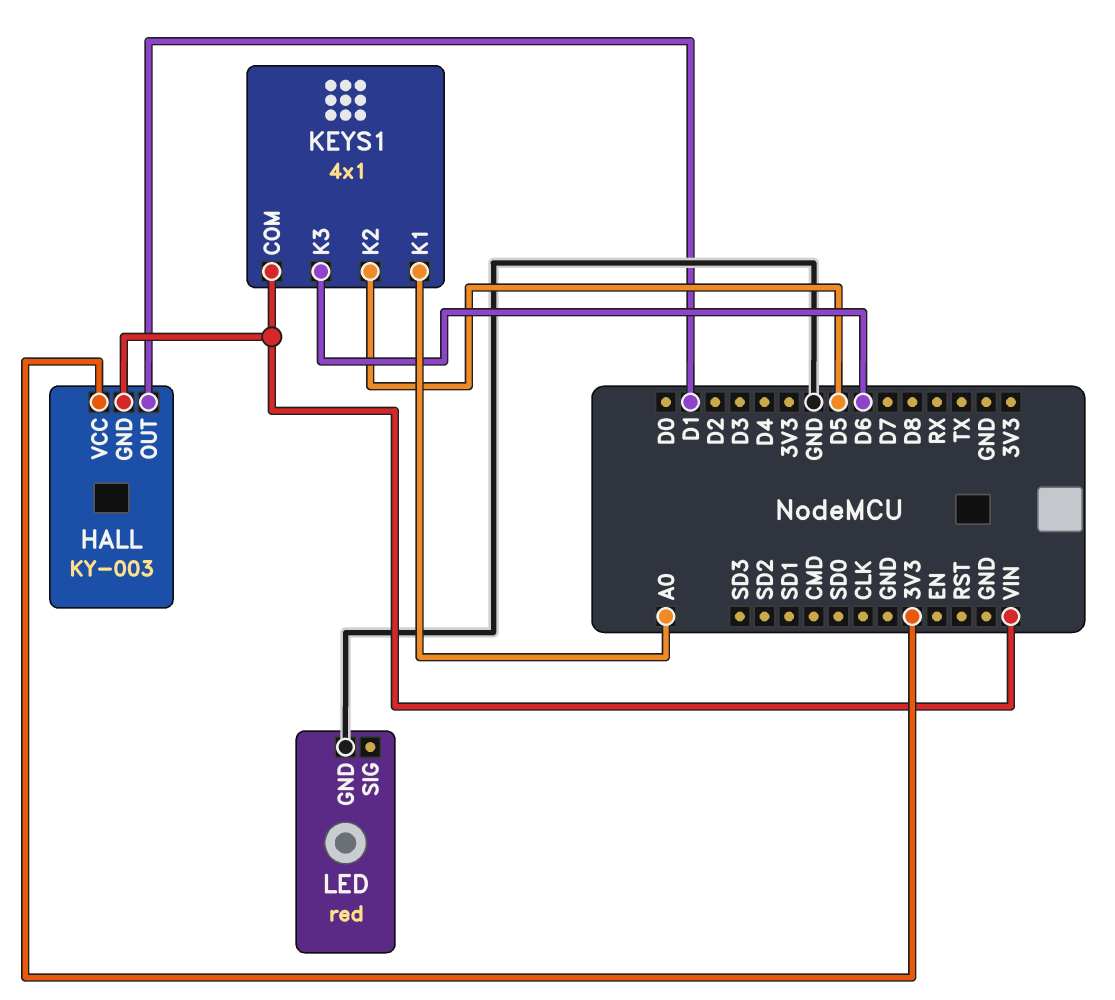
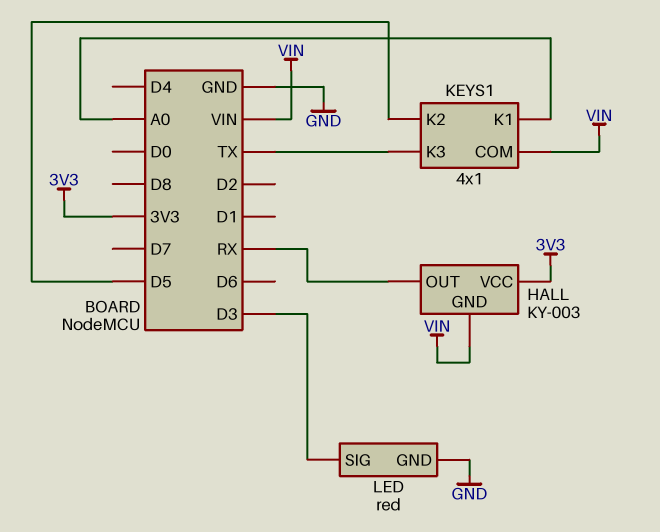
HALL pin OUT: D1 -> RX
KEYS1 pin K3: D6 -> TX
LED pin SIG: none -> D3

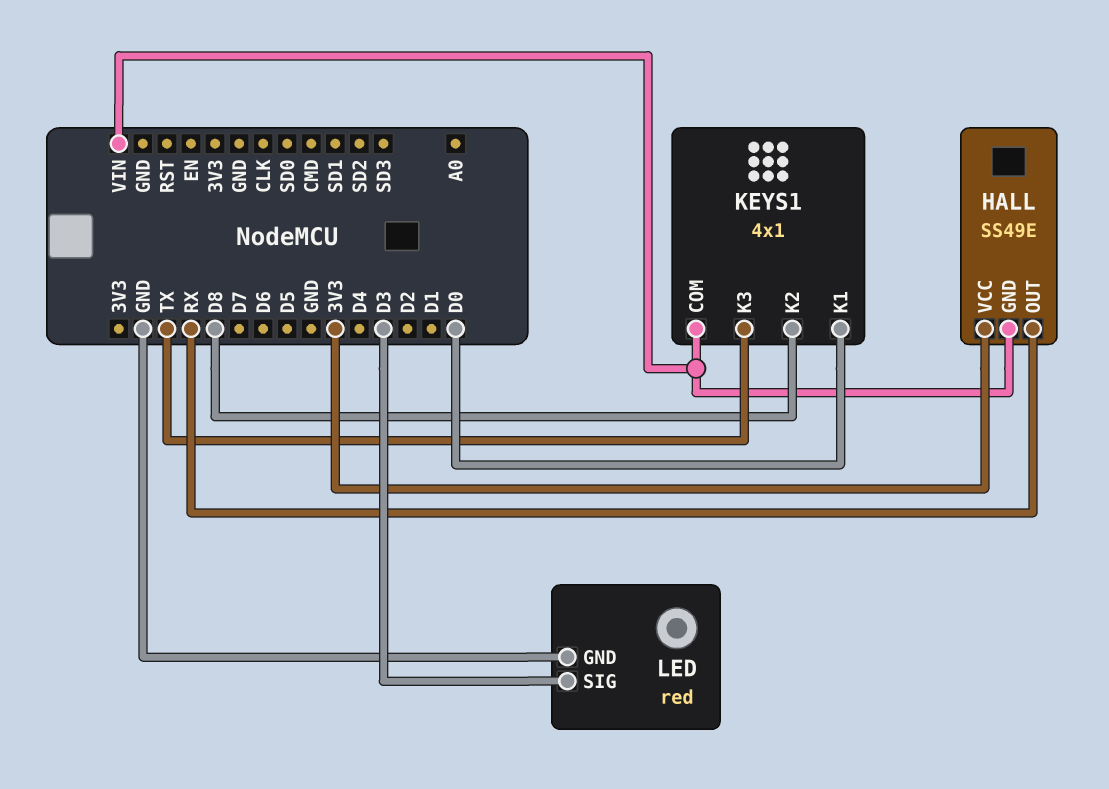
HALL: KY-003 -> SS49E
KEYS1 pin K1: A0 -> D0
KEYS1 pin K2: D5 -> D8

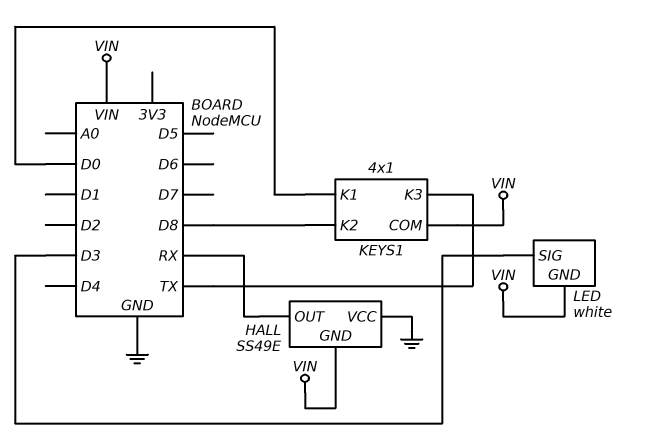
HALL pin VCC: 3V3 -> GND
LED: red -> white
LED pin GND: GND -> VIN

